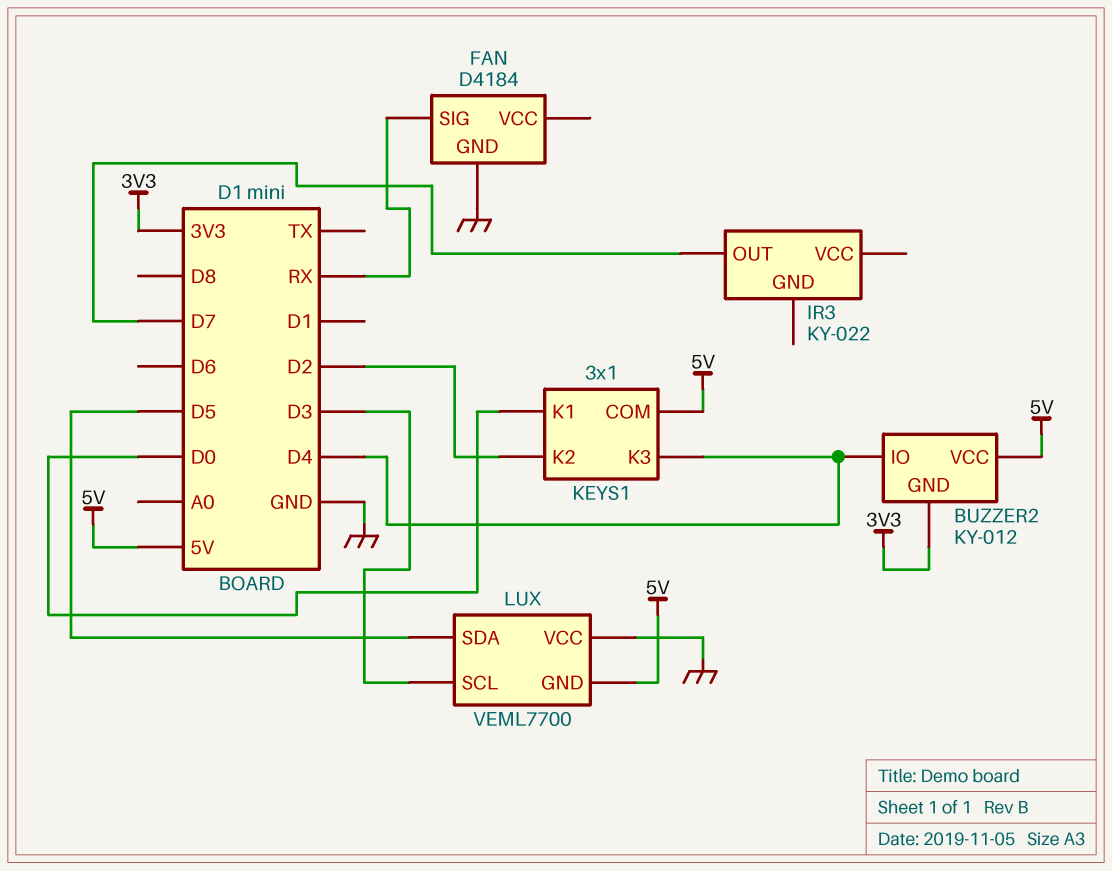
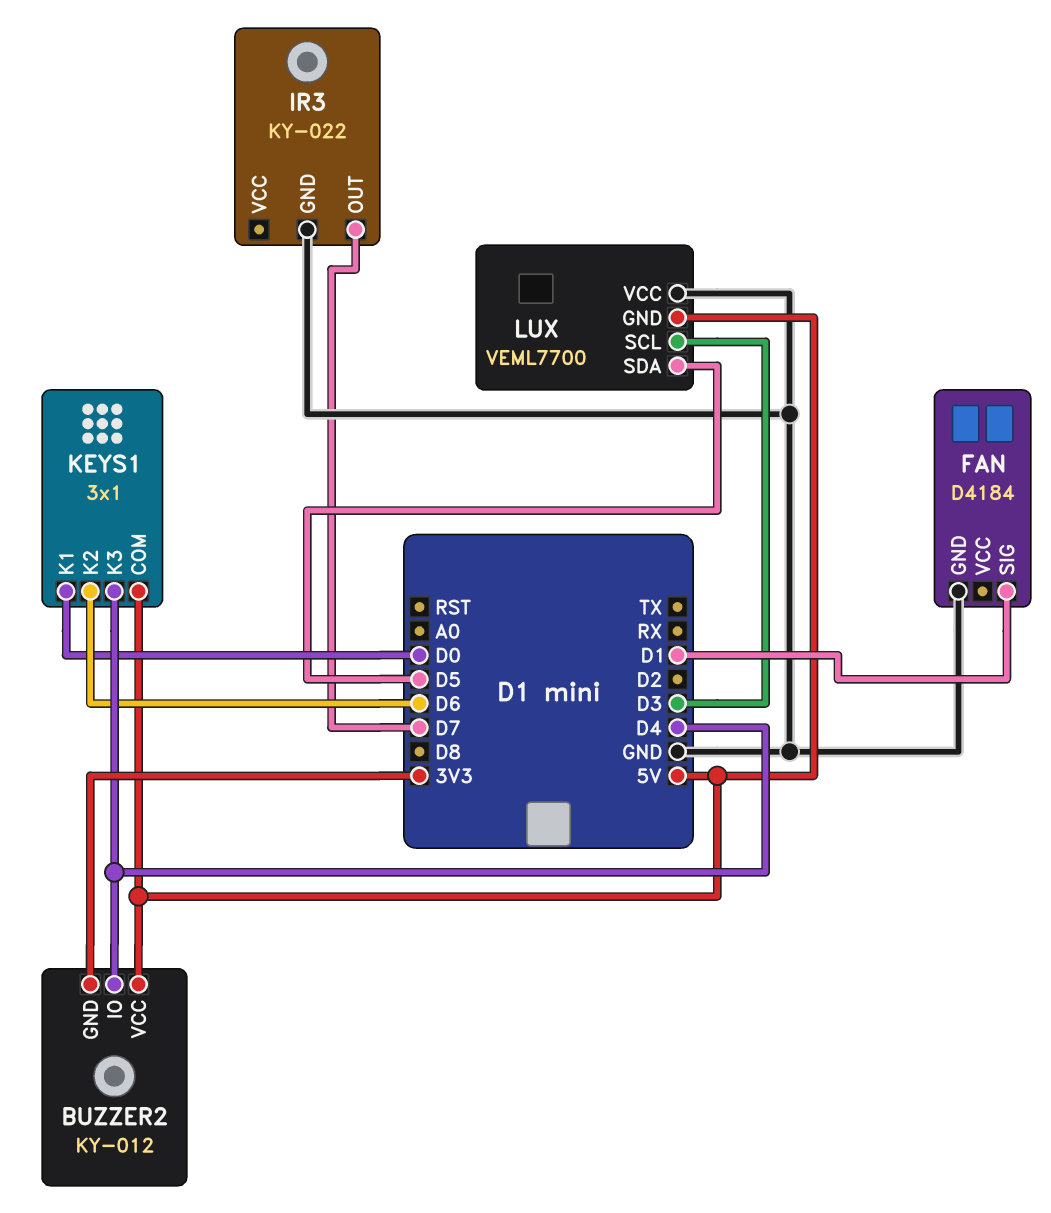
FAN pin SIG: RX -> D1
IR3 pin GND: none -> GND
KEYS1 pin K2: D2 -> D6

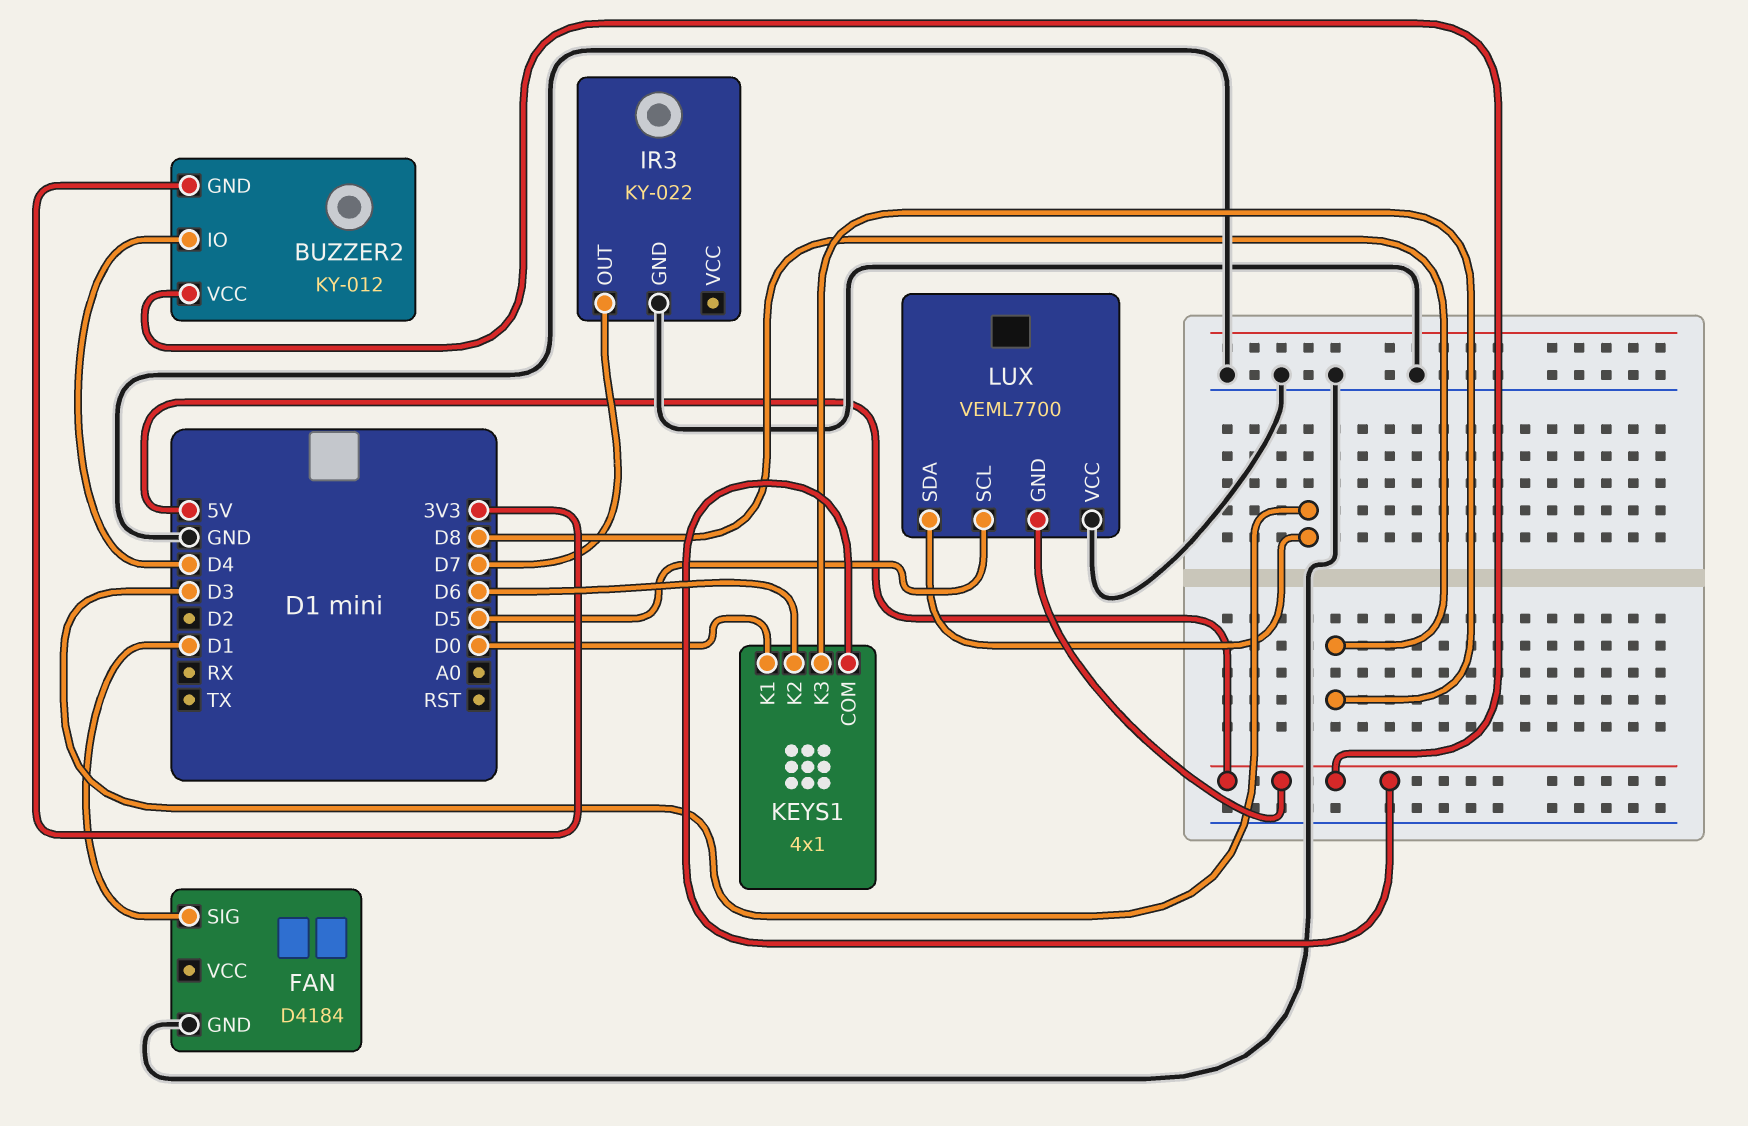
KEYS1: 3x1 -> 4x1
KEYS1 pin K3: D4 -> D8
LUX pin SCL: D3 -> D5
LUX pin SDA: D5 -> D3

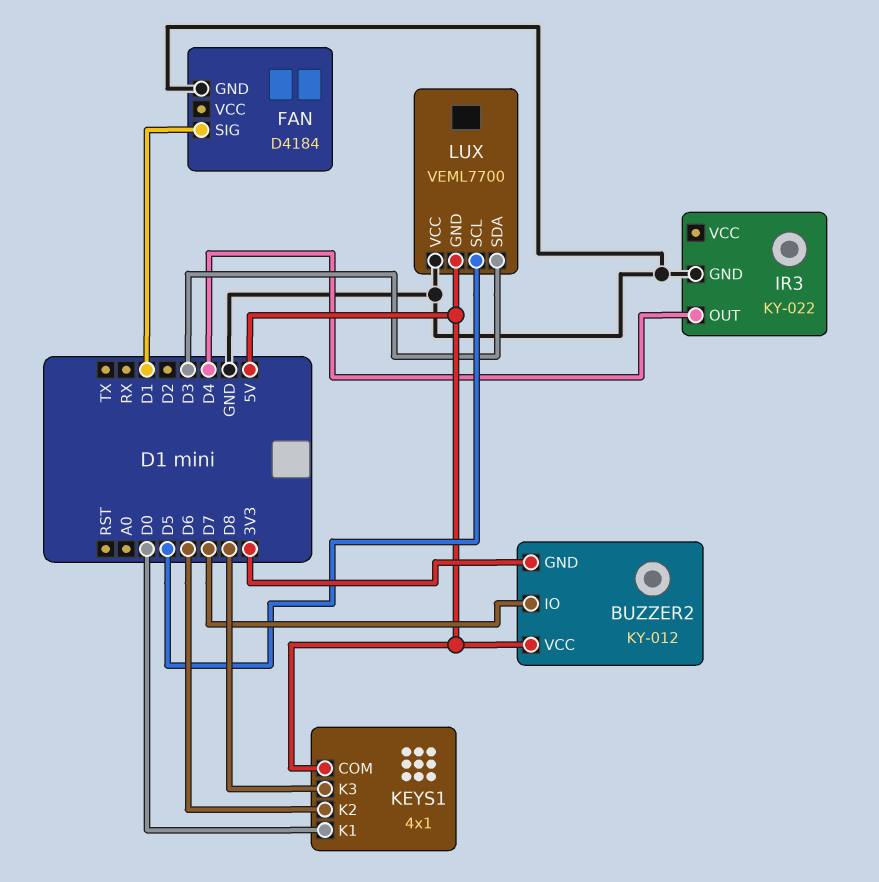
BUZZER2 pin IO: D4 -> D7
IR3 pin OUT: D7 -> D4

